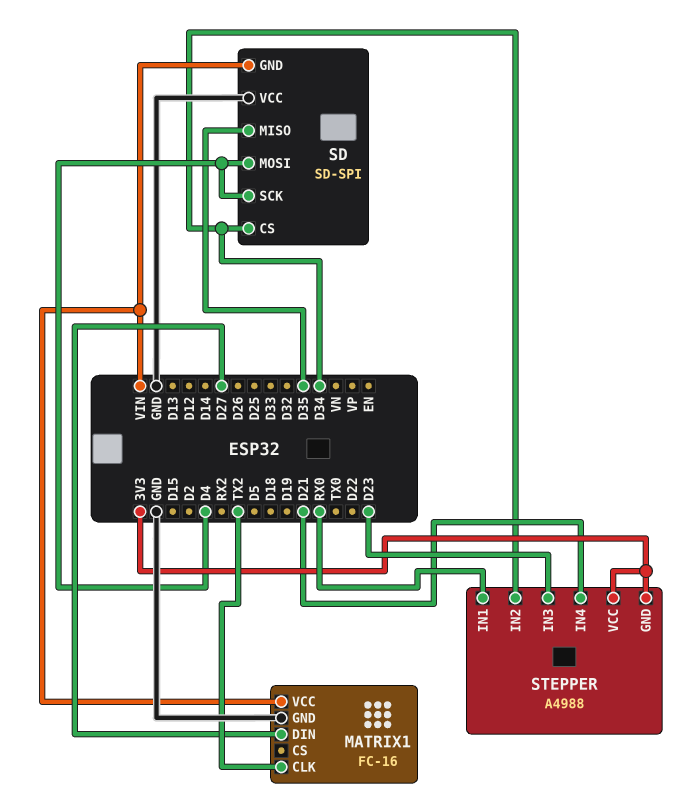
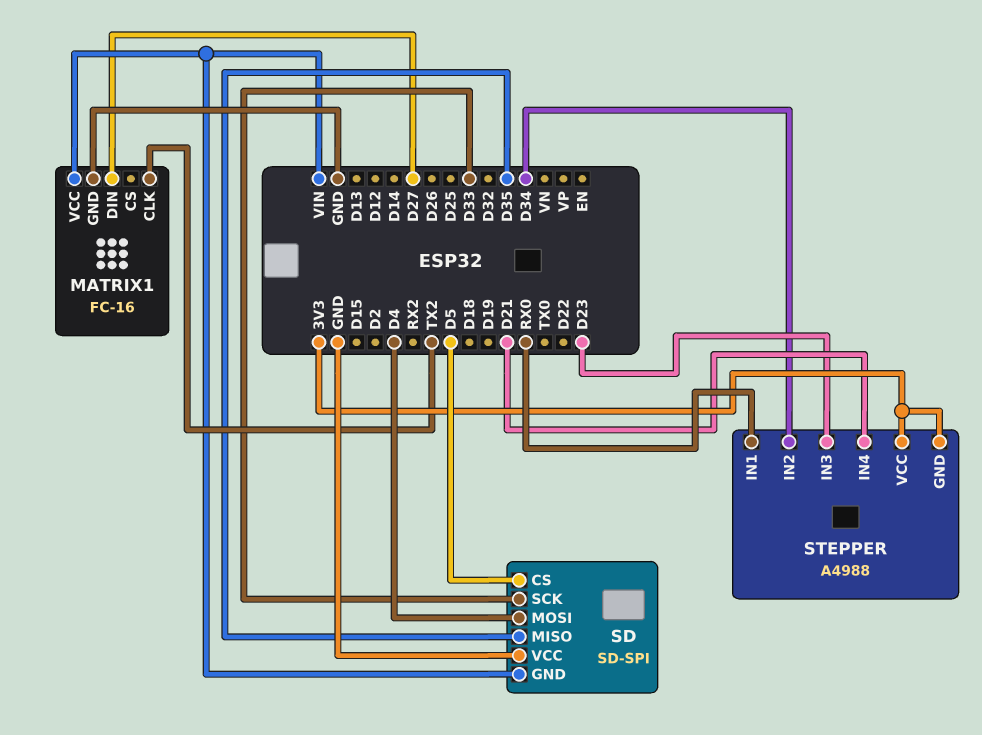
SD pin CS: D34 -> D5
SD pin SCK: D4 -> D33

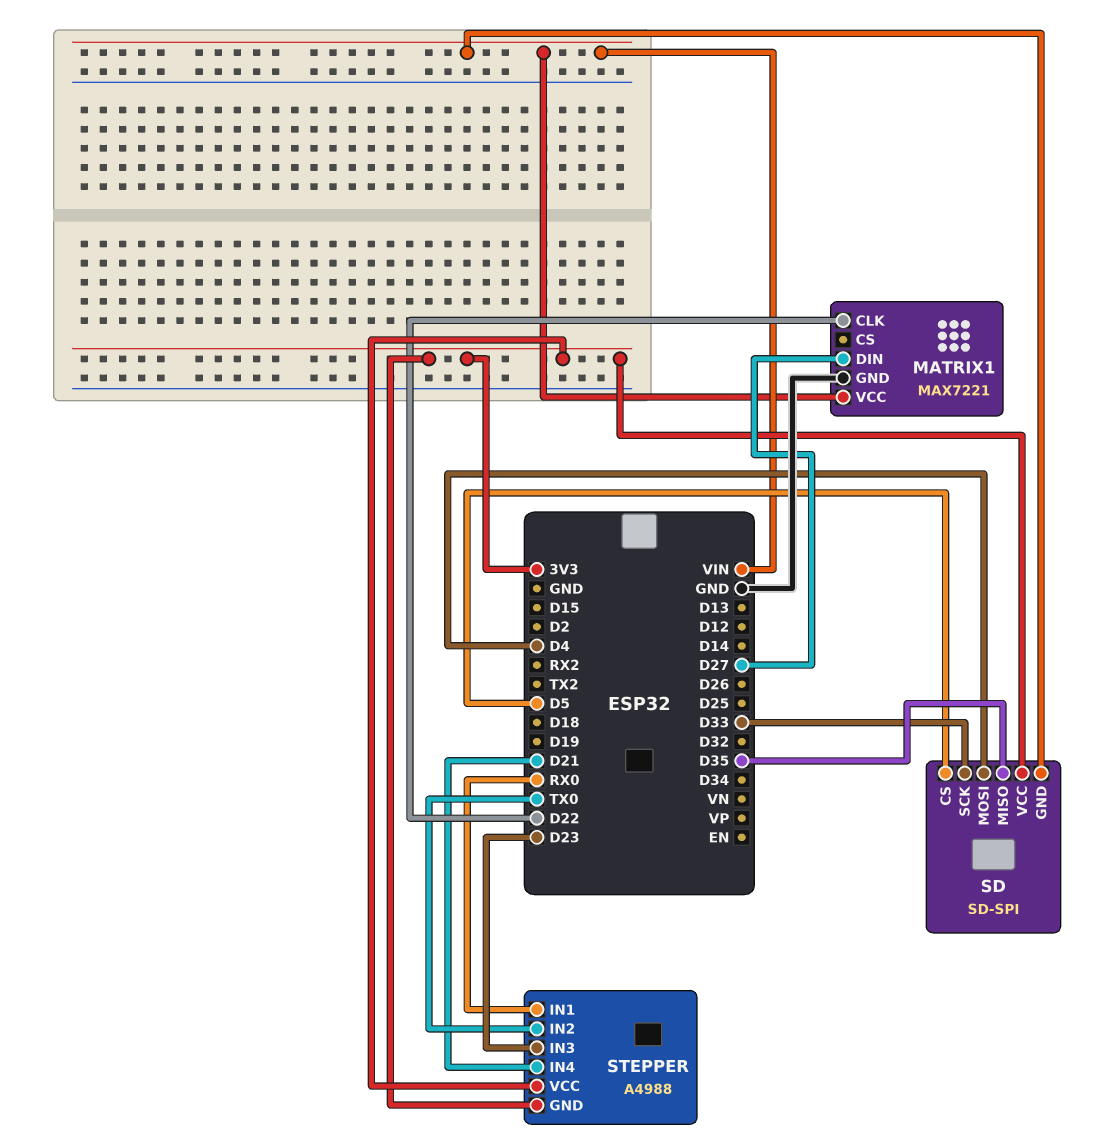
MATRIX1: FC-16 -> MAX7221
MATRIX1 pin CLK: TX2 -> D22
SD pin VCC: GND -> 3V3
STEPPER pin IN2: D34 -> TX0

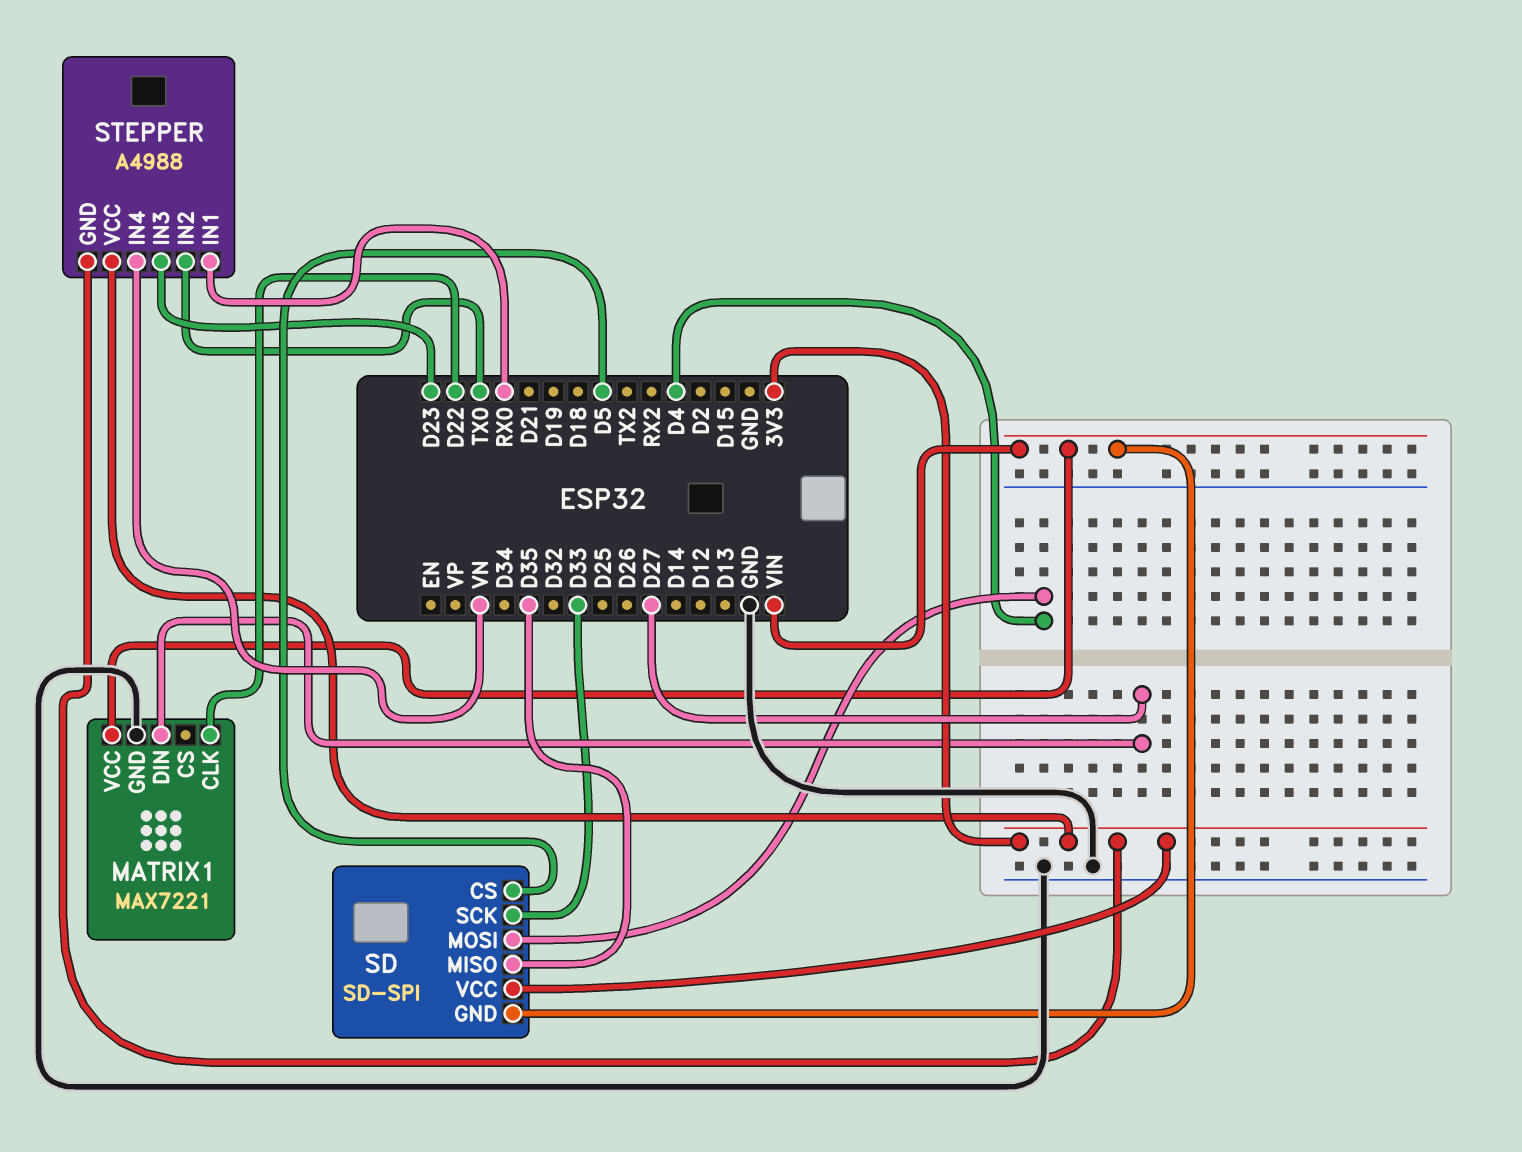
STEPPER pin IN4: D21 -> VN

